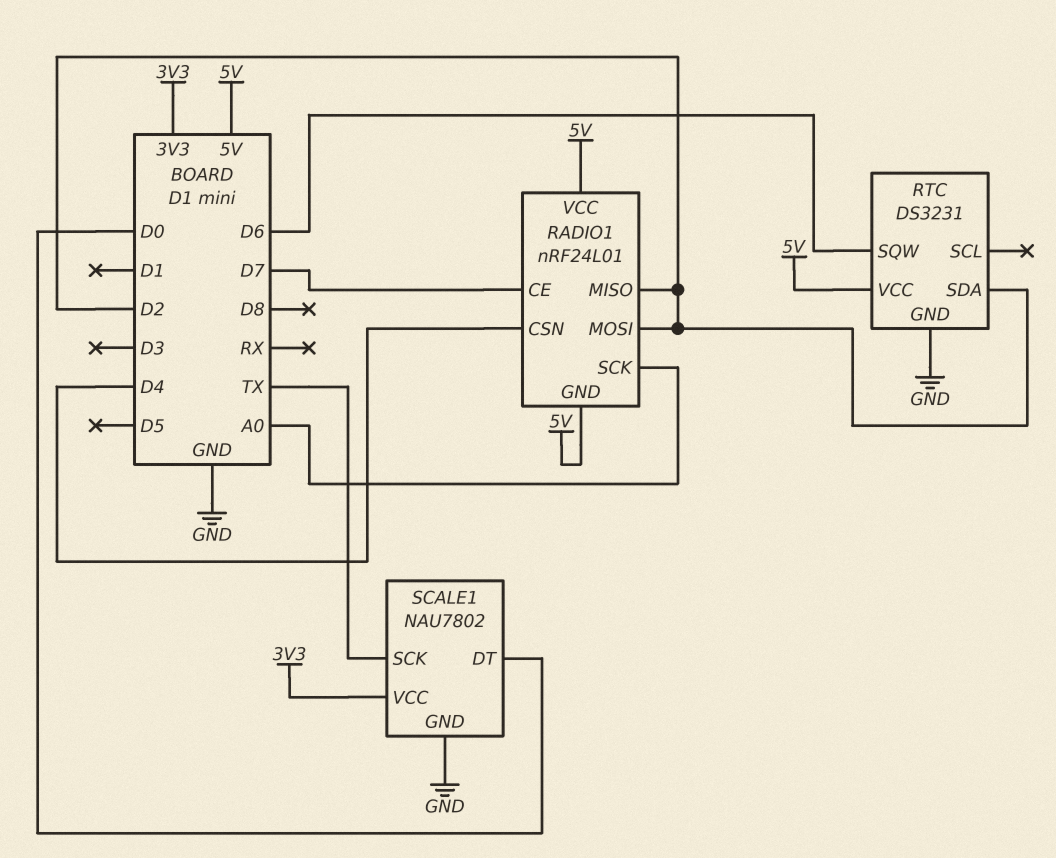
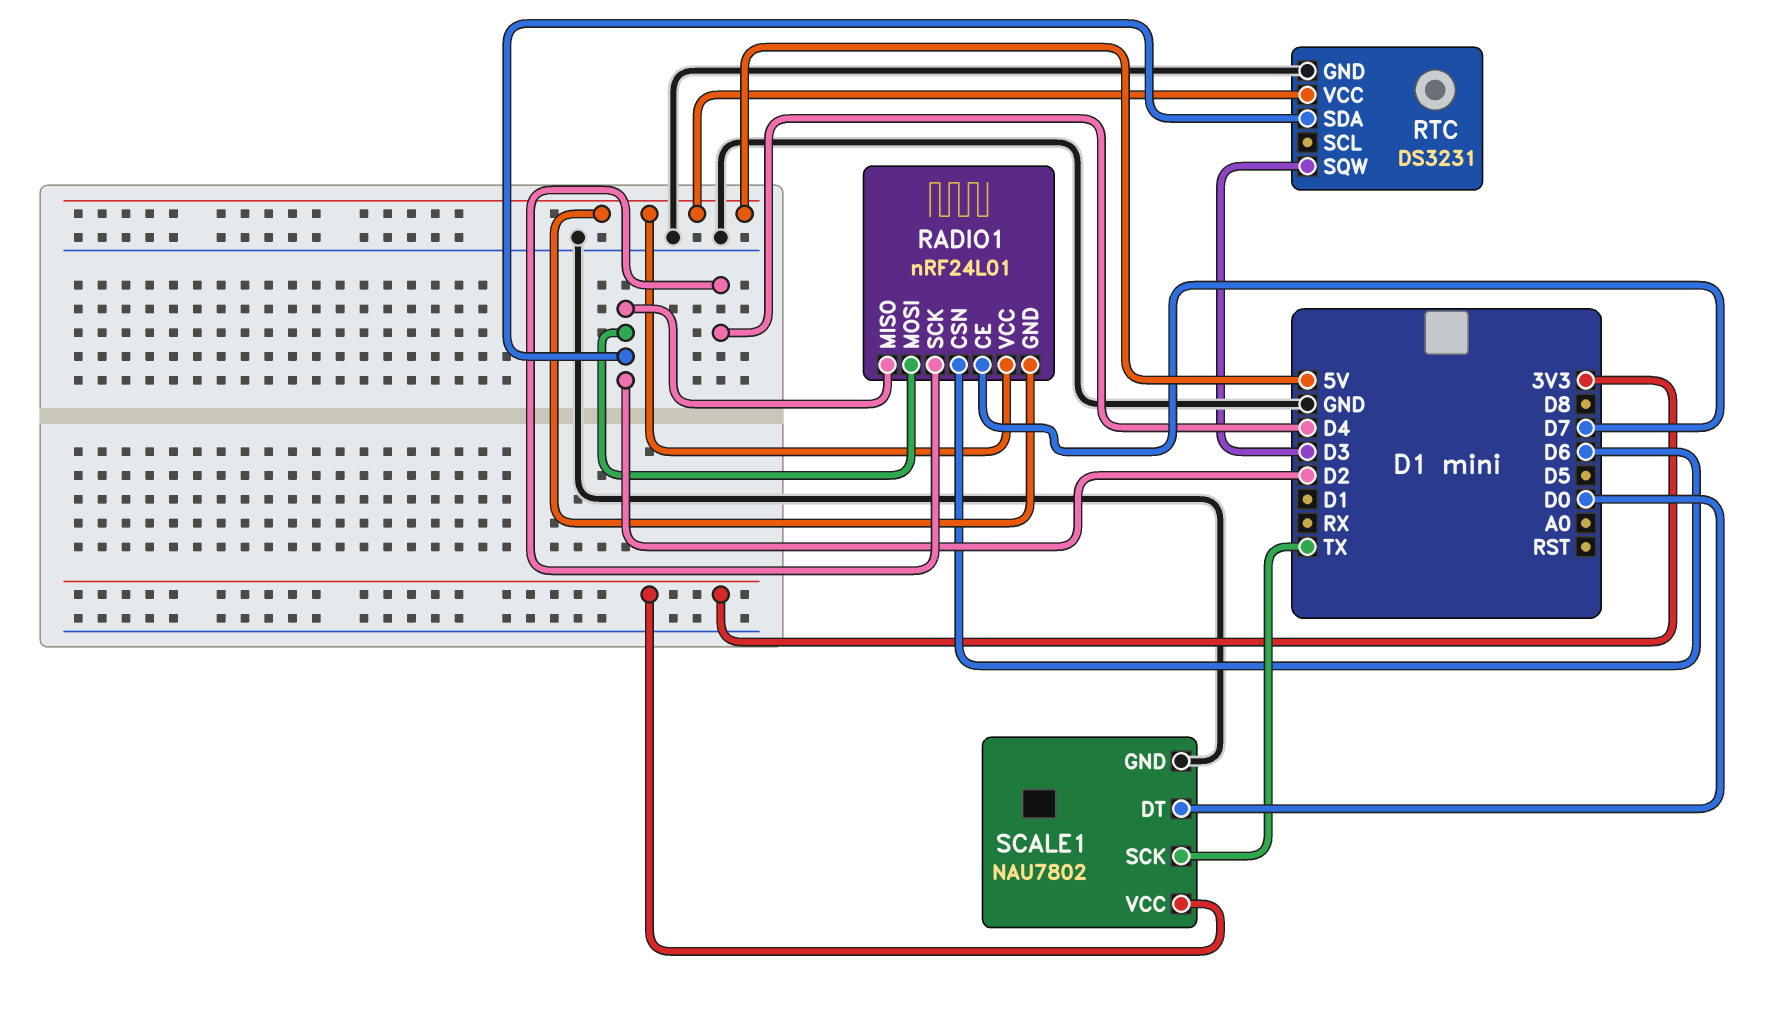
RADIO1 pin CSN: D4 -> D6
RADIO1 pin SCK: A0 -> D4
RTC pin SQW: D6 -> D3

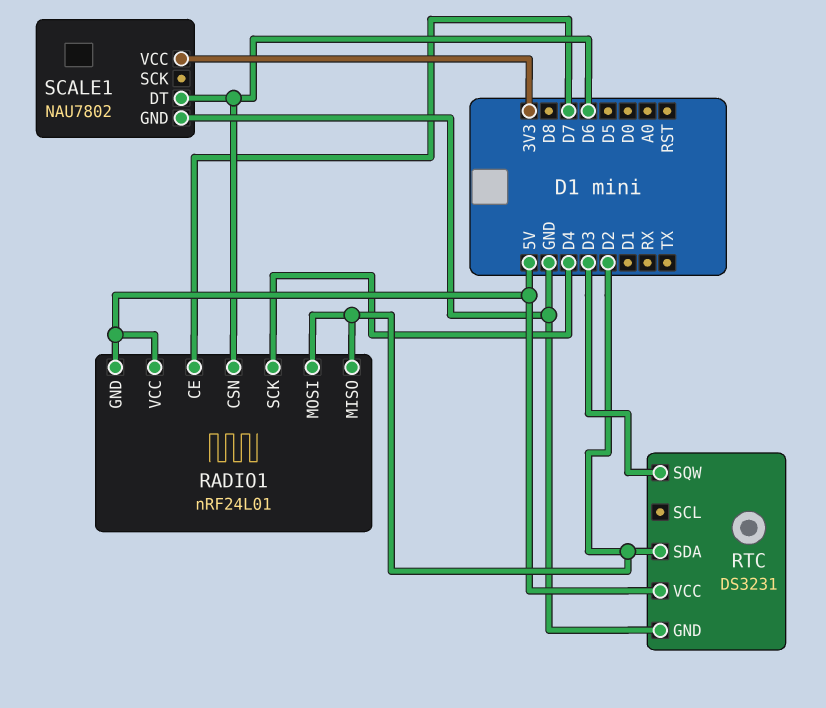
SCALE1 pin DT: D0 -> D6
SCALE1 pin SCK: TX -> none

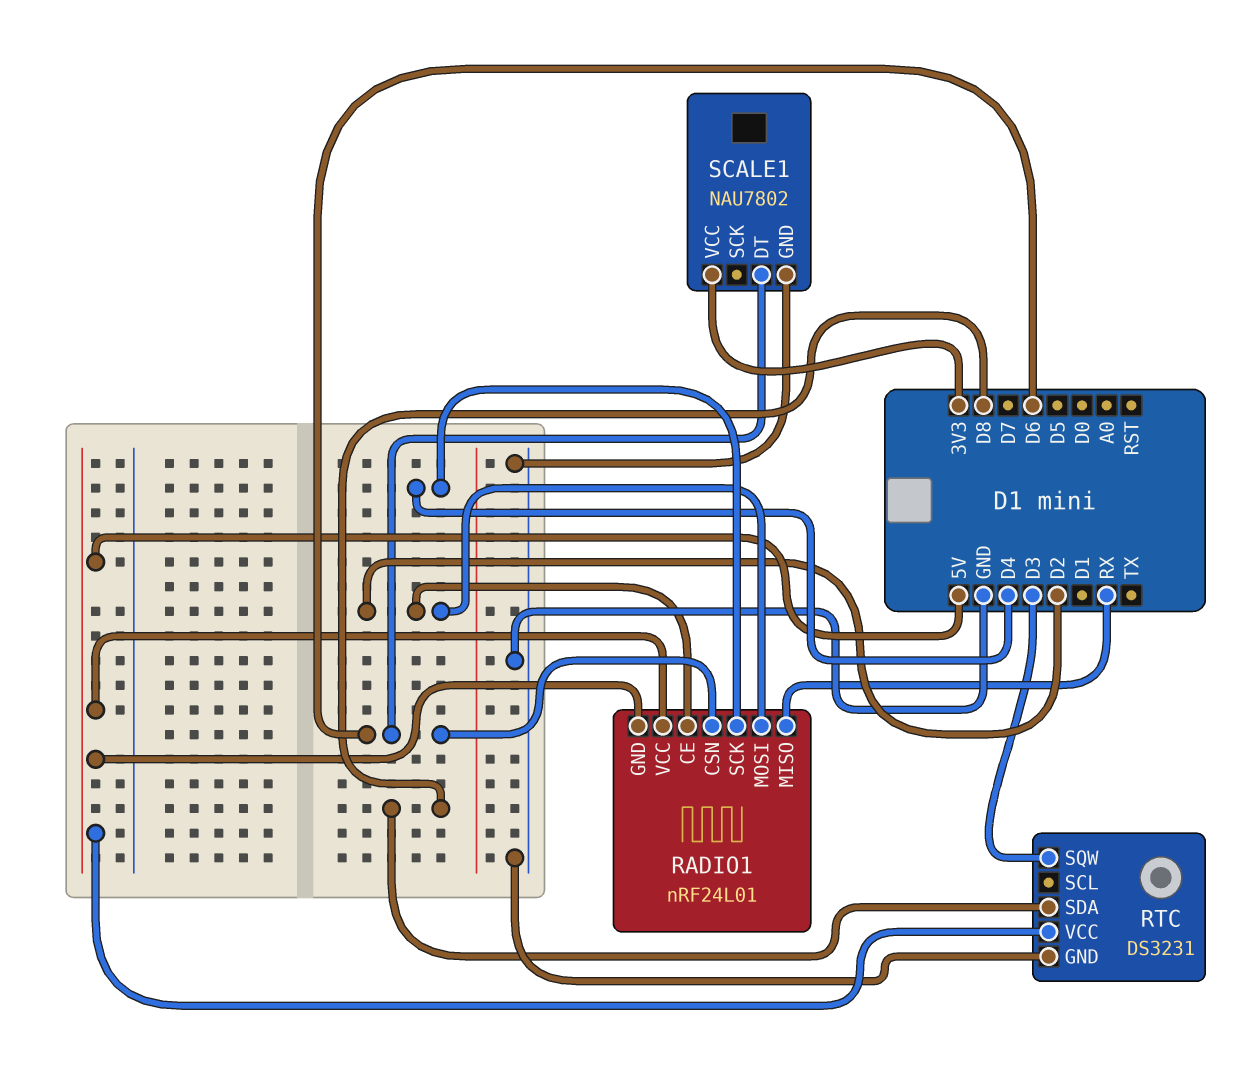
RADIO1 pin CE: D7 -> D2
RADIO1 pin MISO: D2 -> RX
RTC pin SDA: D2 -> D8

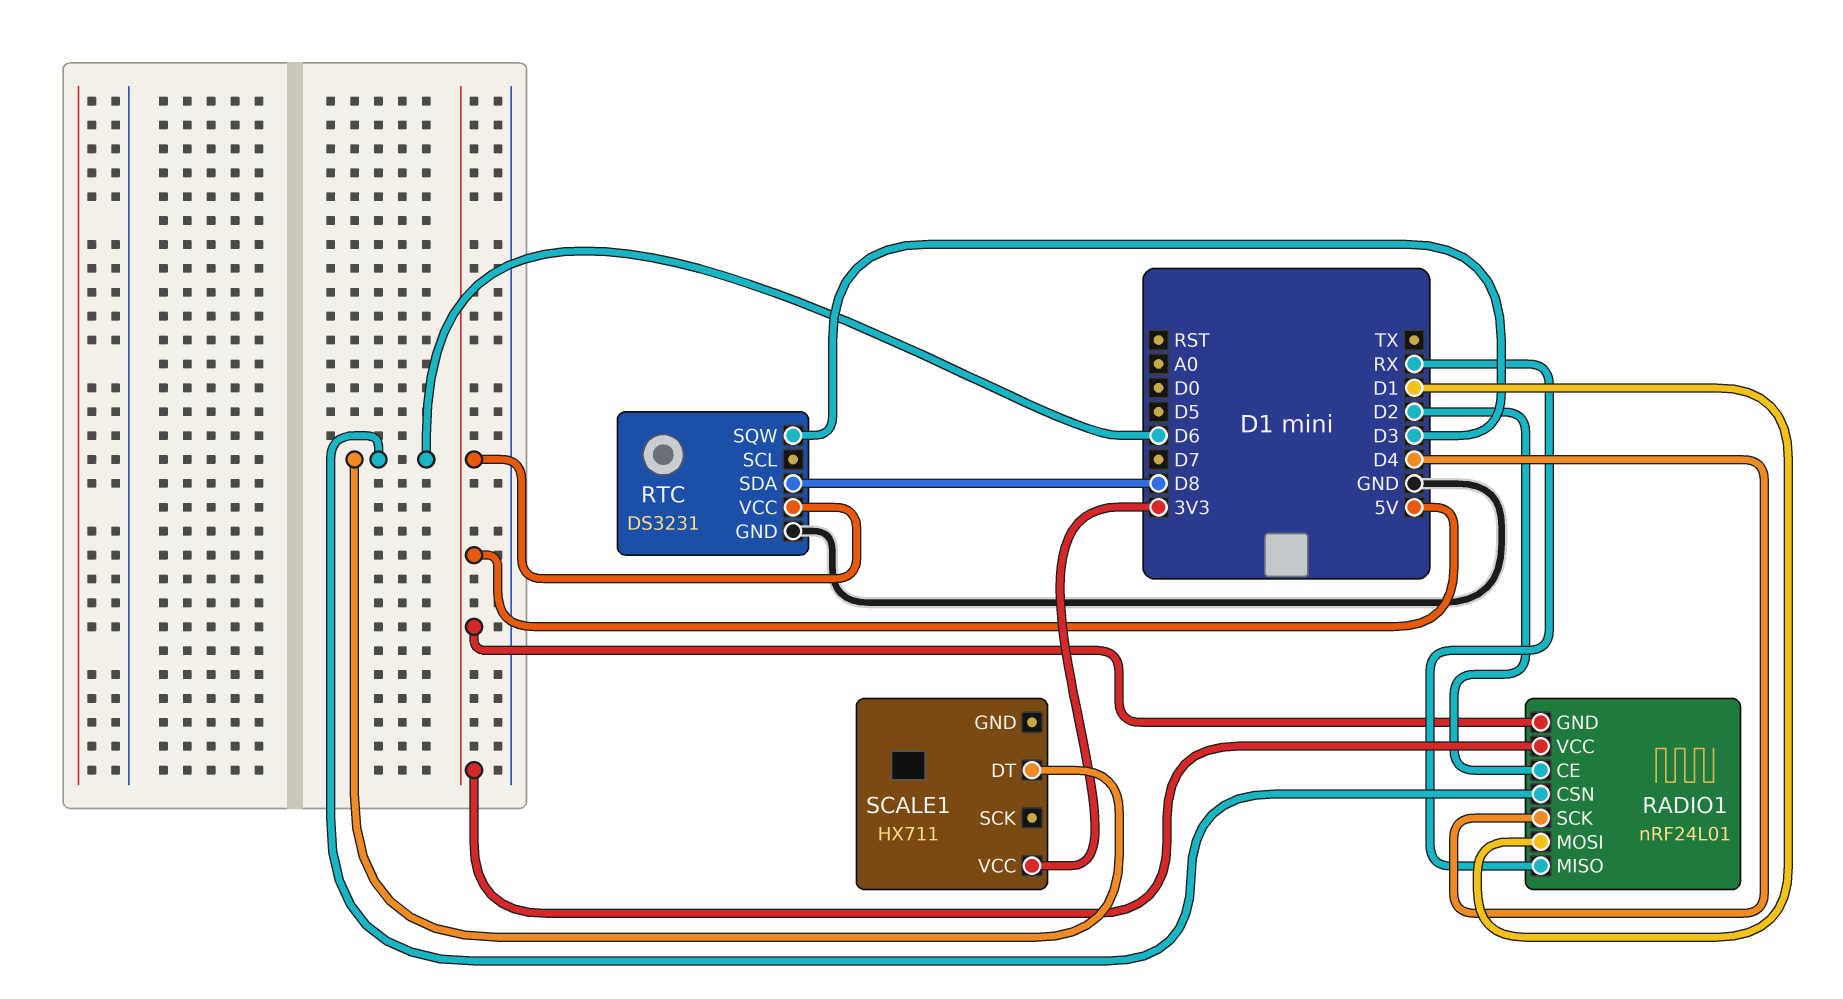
RADIO1 pin MOSI: D2 -> D1
SCALE1: NAU7802 -> HX711
SCALE1 pin GND: GND -> none

